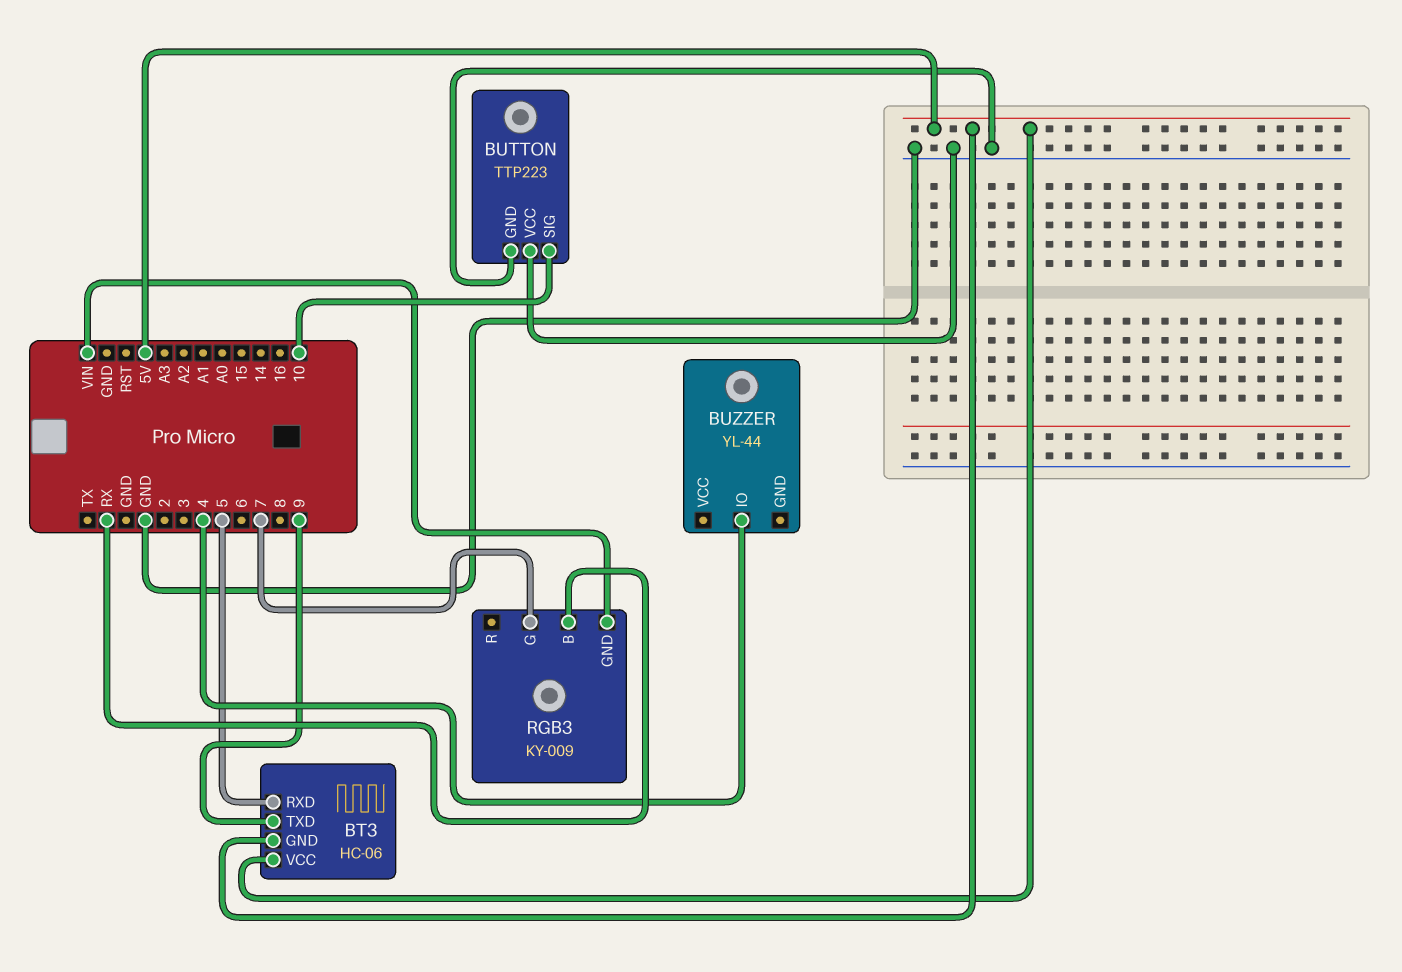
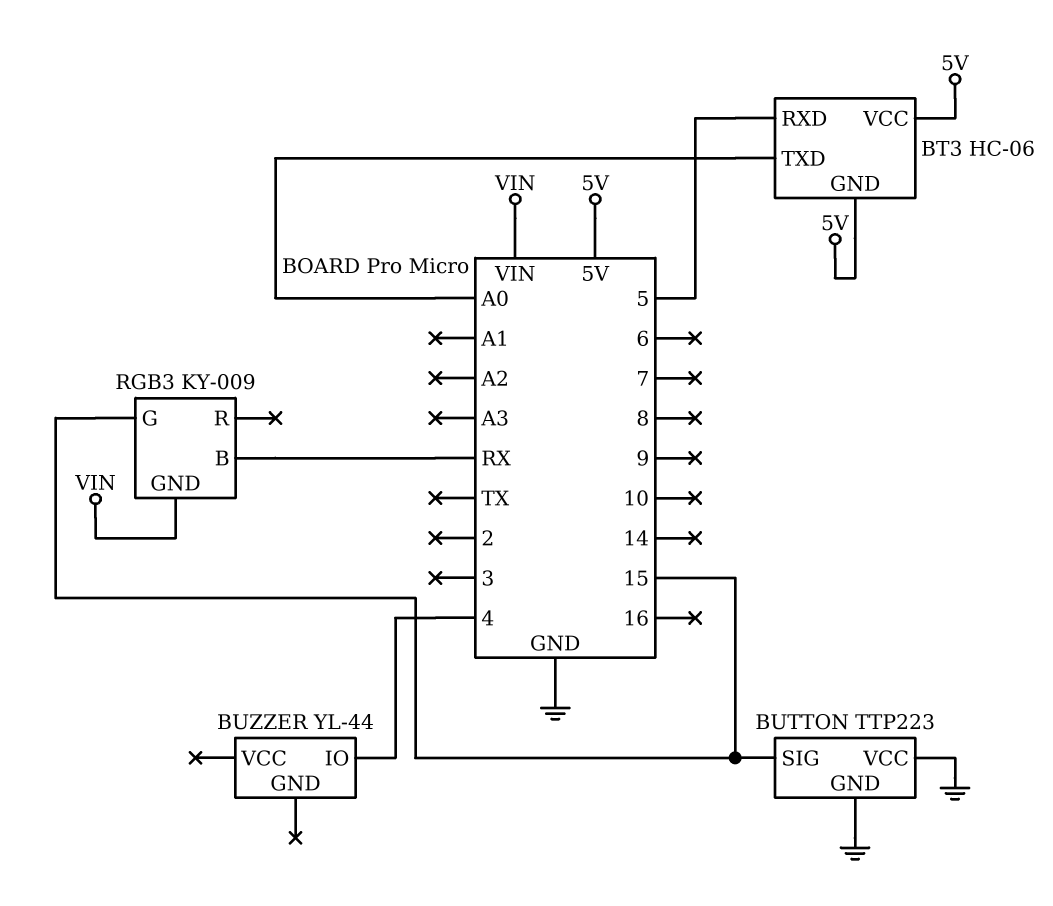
BT3 pin TXD: 9 -> A0
BUTTON pin SIG: 10 -> 15
RGB3 pin G: 7 -> 15

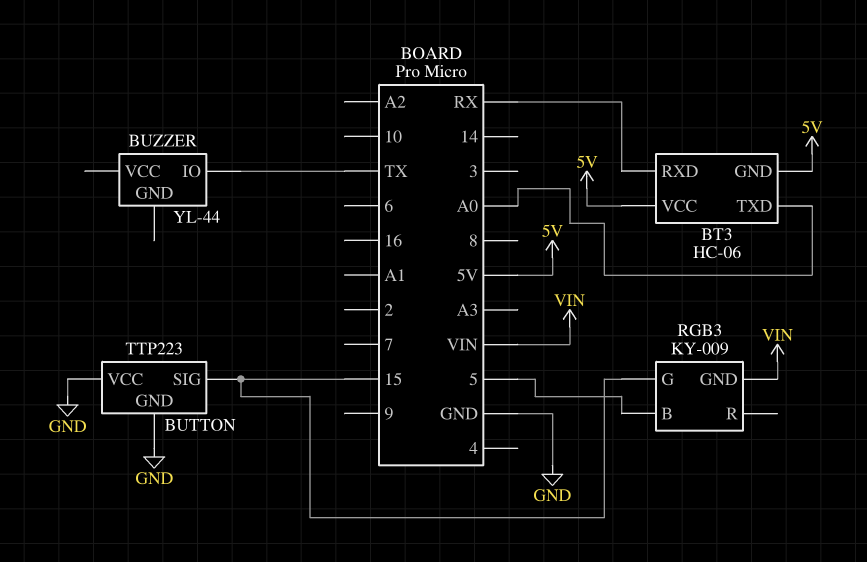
BT3 pin RXD: 5 -> RX
BUZZER pin IO: 4 -> TX
RGB3 pin B: RX -> 5

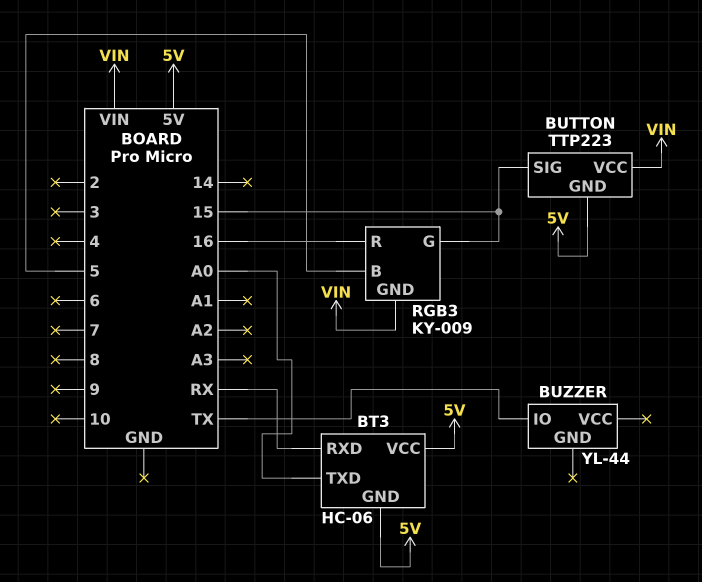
BUTTON pin GND: GND -> 5V
BUTTON pin VCC: GND -> VIN
RGB3 pin R: none -> 16

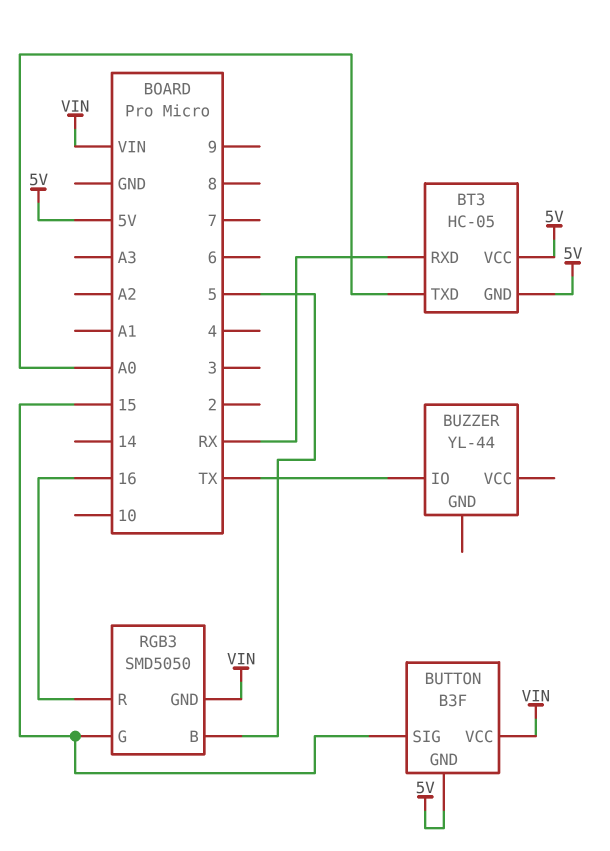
BT3: HC-06 -> HC-05
BUTTON: TTP223 -> B3F
RGB3: KY-009 -> SMD5050

